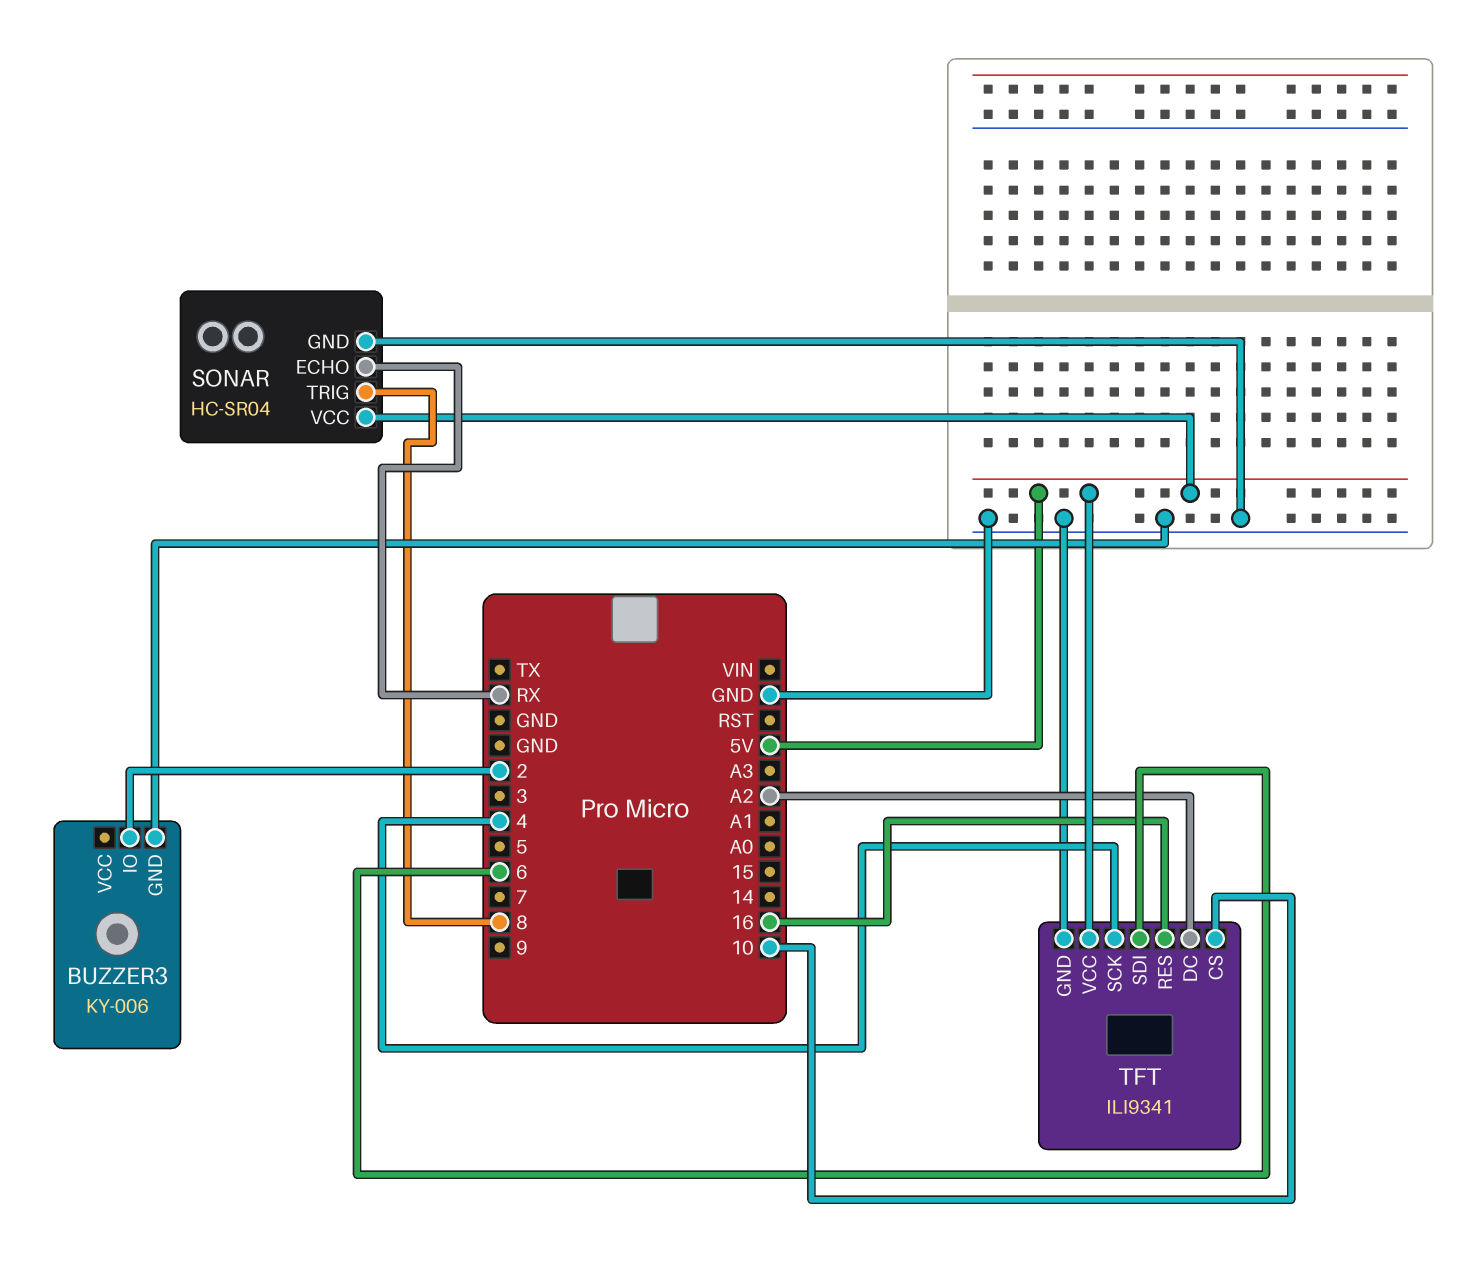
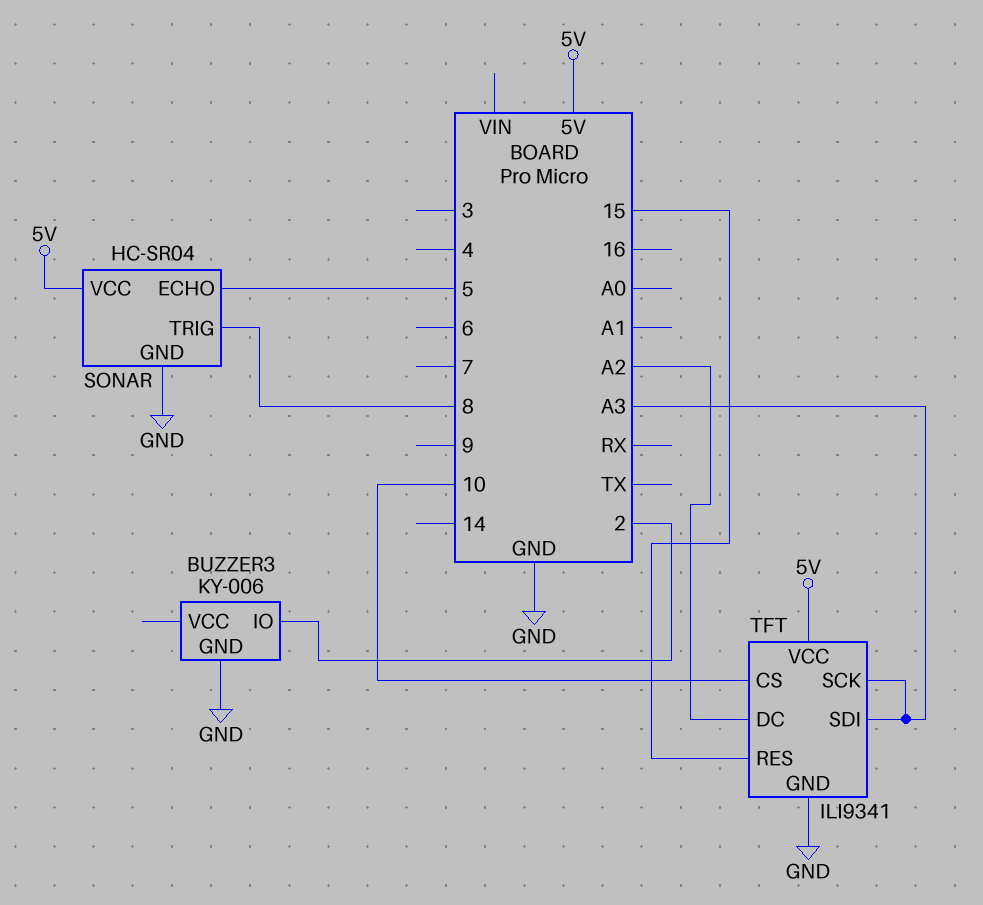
SONAR pin ECHO: RX -> 5
TFT pin RES: 16 -> 15
TFT pin SCK: 4 -> A3
TFT pin SDI: 6 -> A3

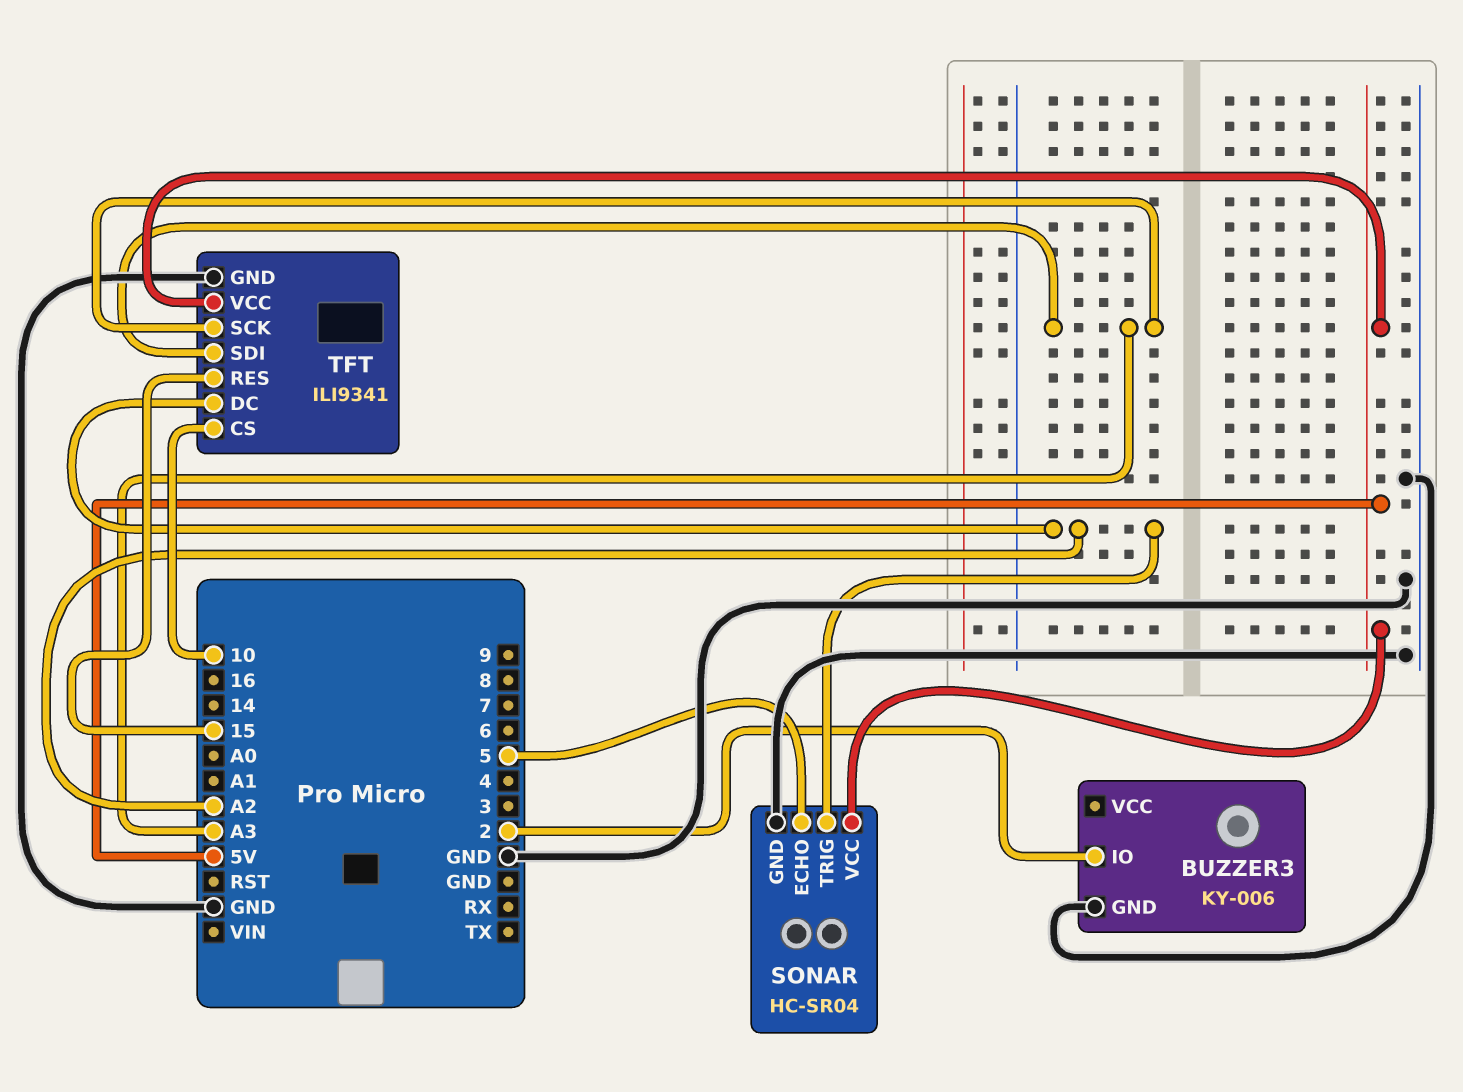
SONAR pin TRIG: 8 -> A2

